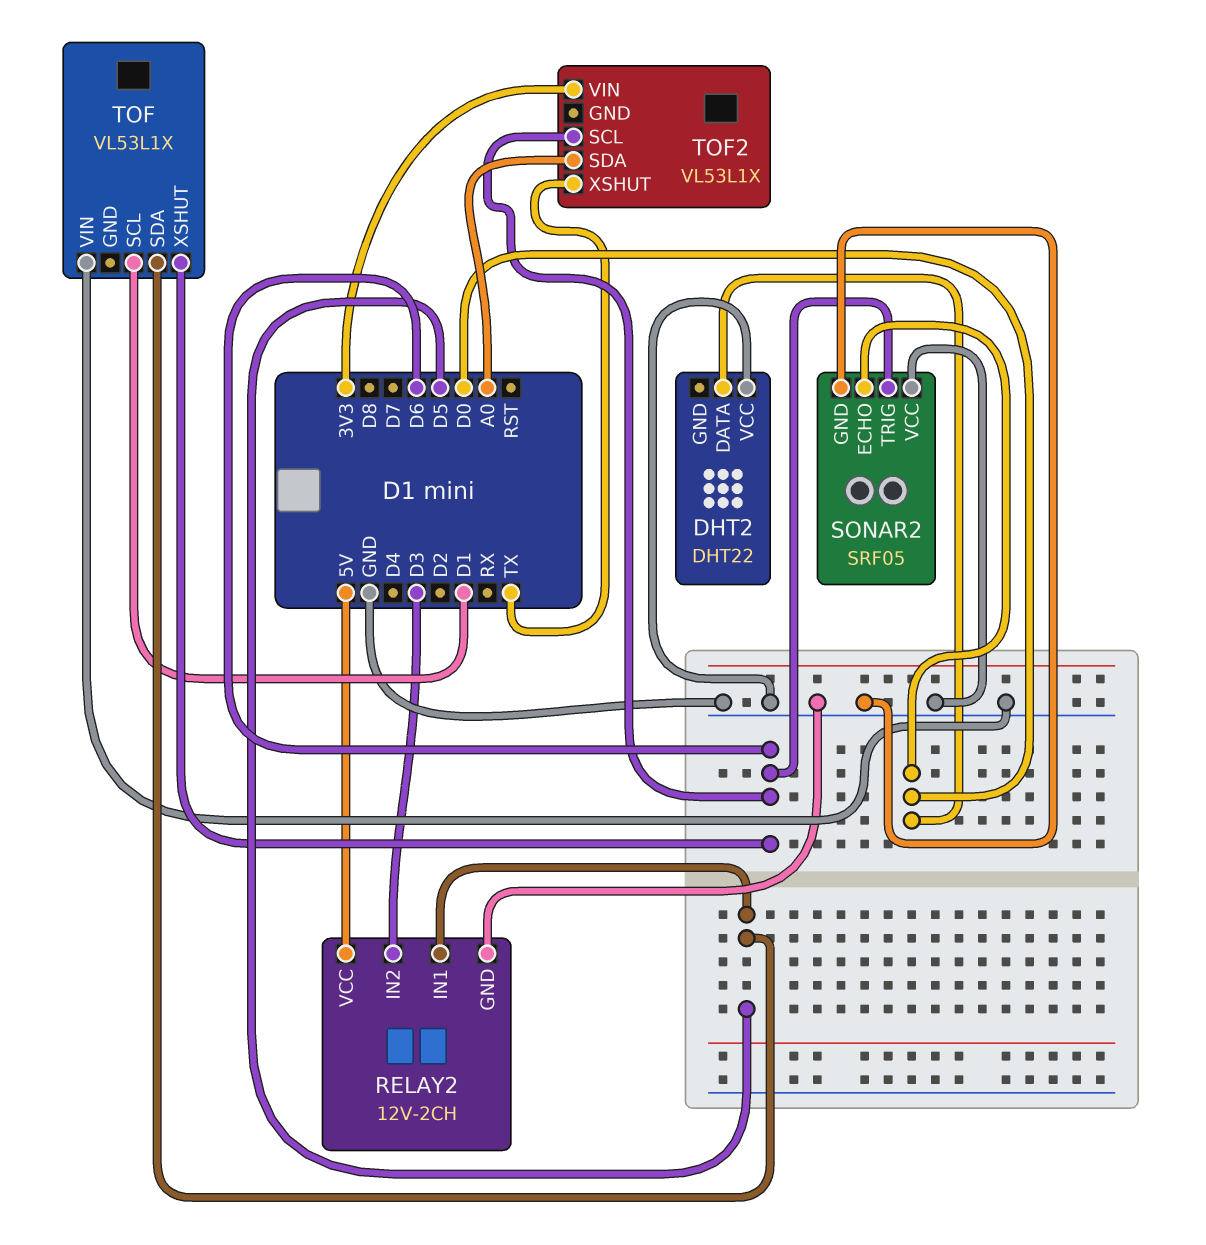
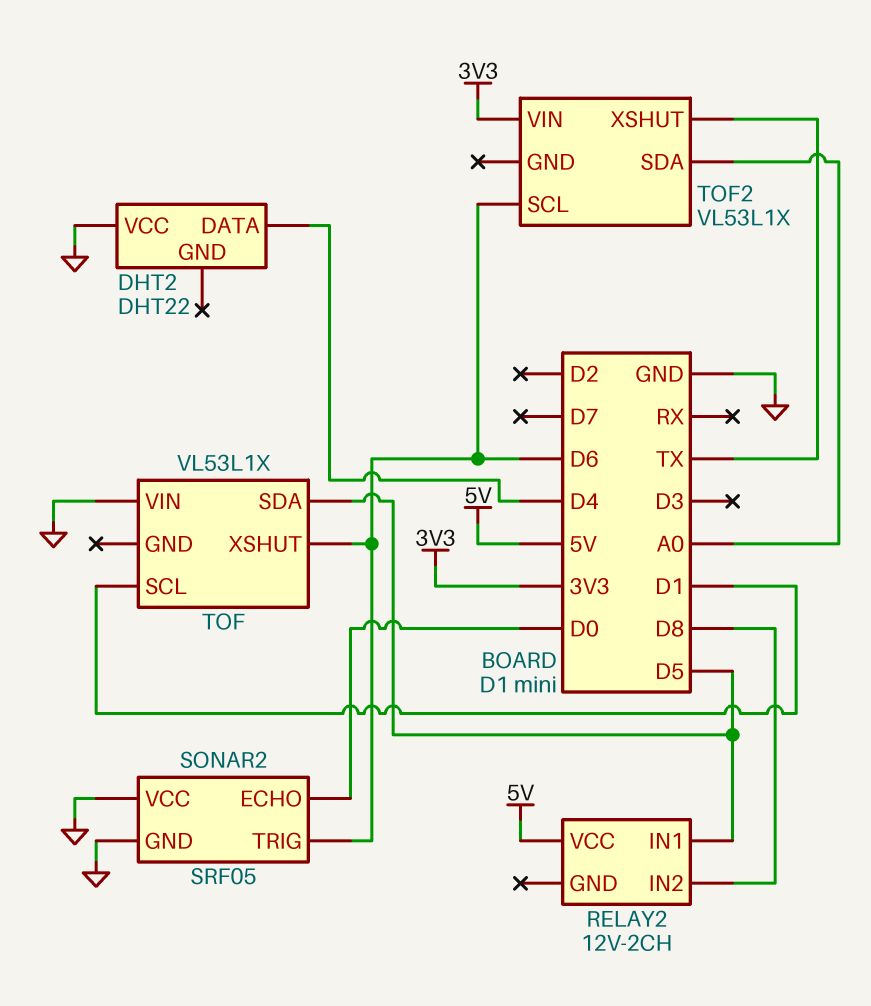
DHT2 pin DATA: D0 -> D4
RELAY2 pin GND: GND -> none
RELAY2 pin IN2: D3 -> D8

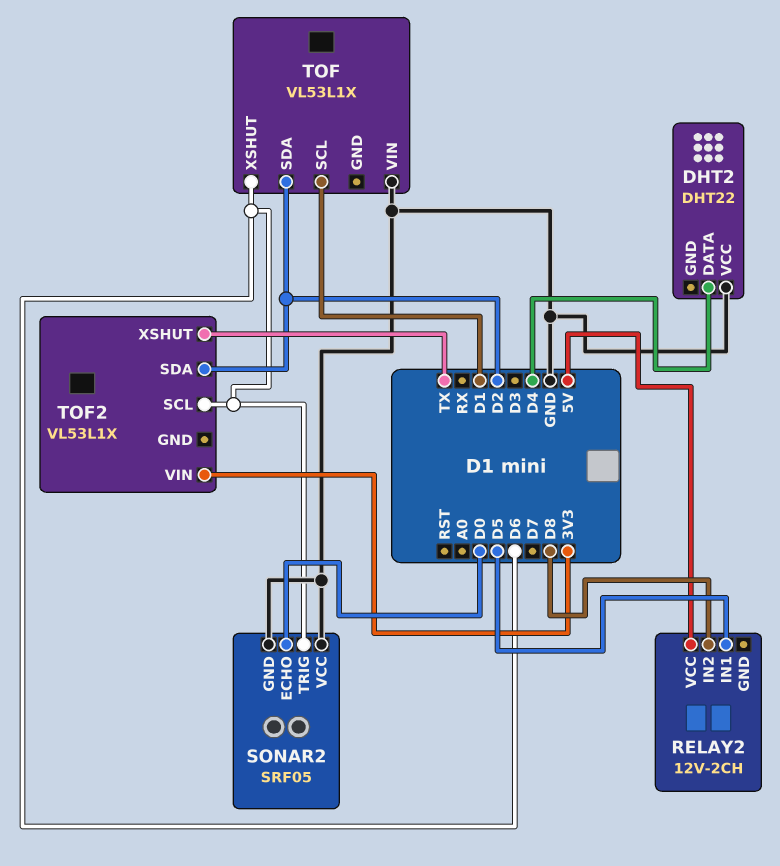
TOF pin SDA: D5 -> D2
TOF2 pin SDA: A0 -> D2

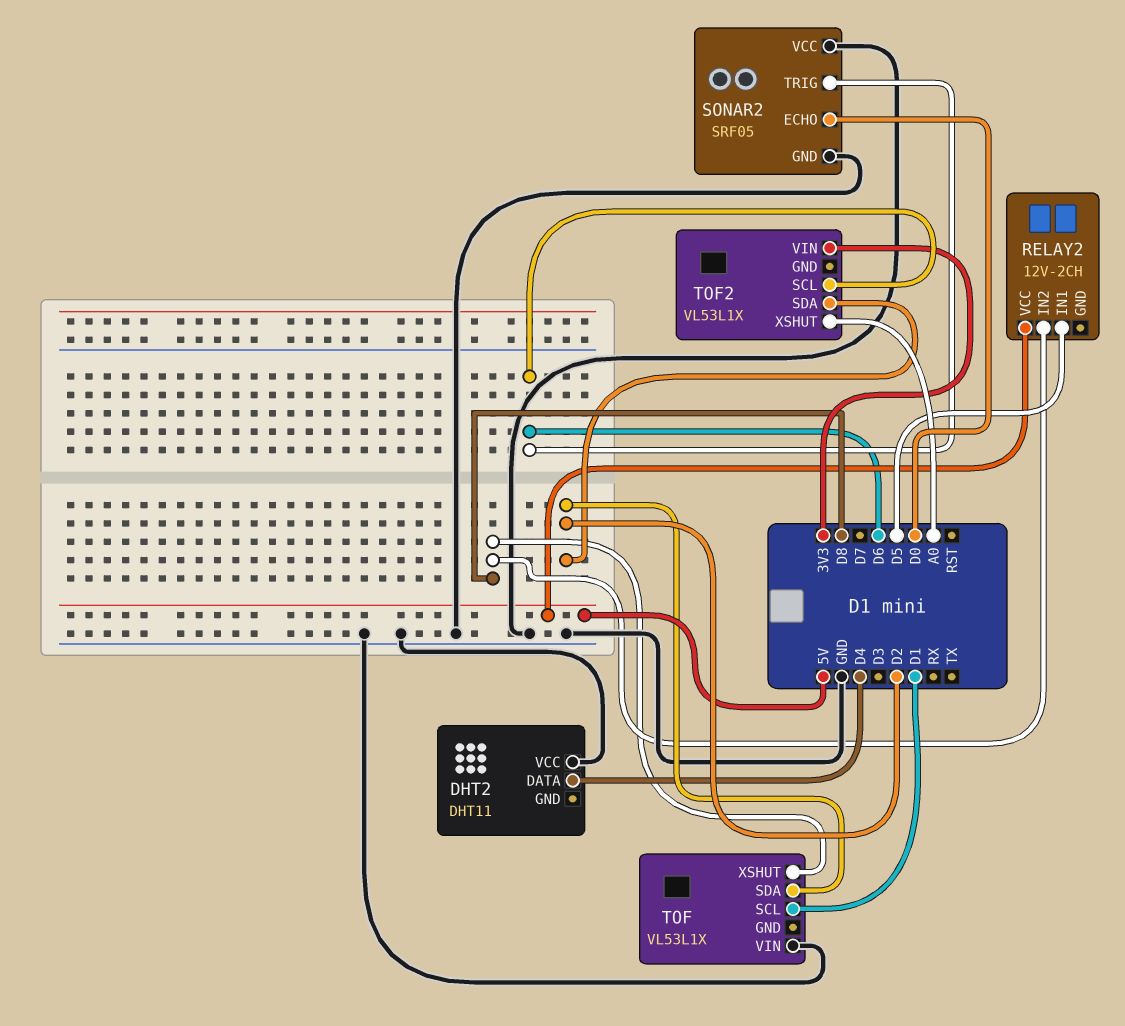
DHT2: DHT22 -> DHT11
TOF pin XSHUT: D6 -> D8
TOF2 pin XSHUT: TX -> A0

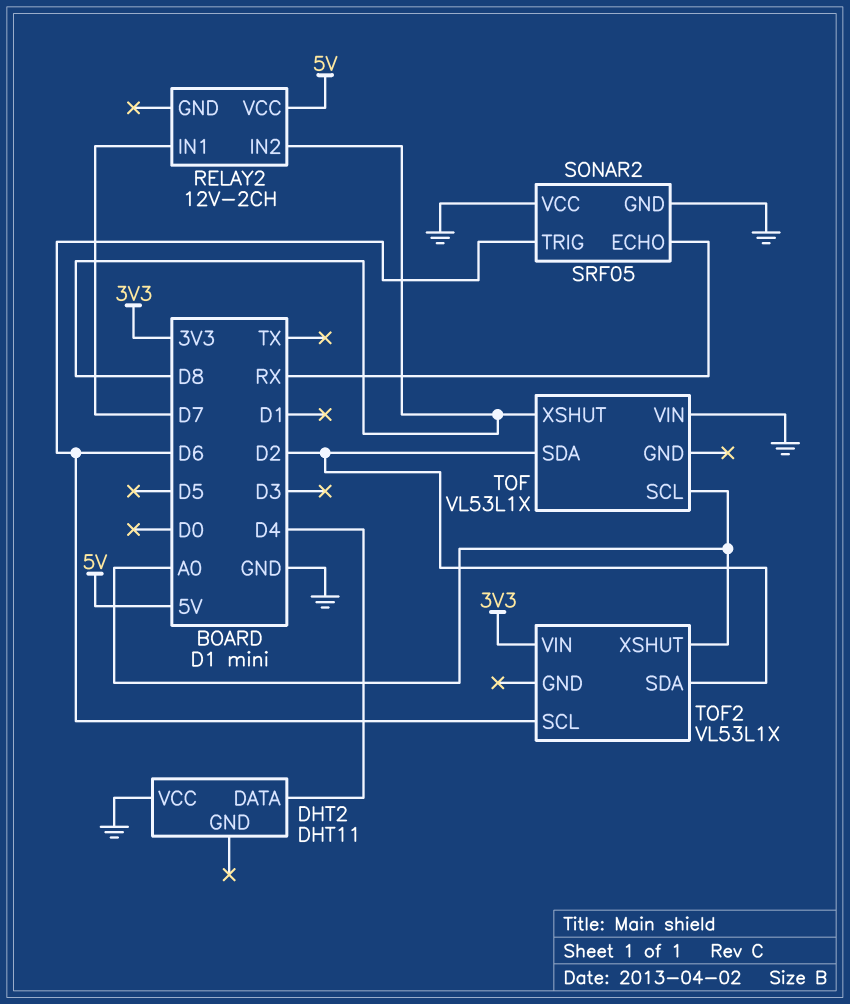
RELAY2 pin IN1: D5 -> D7
SONAR2 pin ECHO: D0 -> RX
TOF pin SCL: D1 -> A0

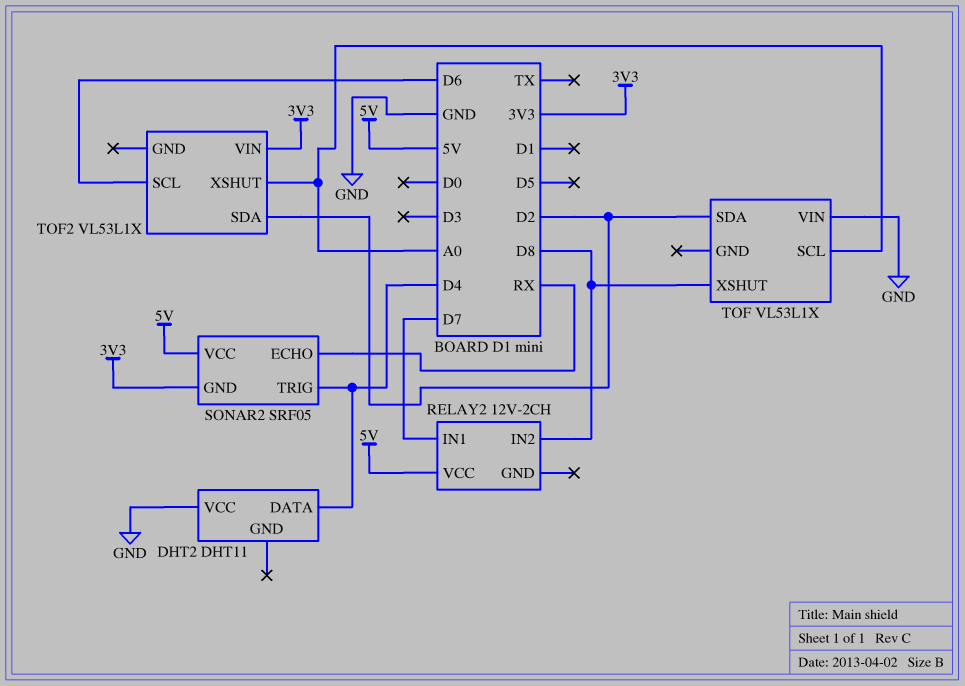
SONAR2 pin GND: GND -> 3V3
SONAR2 pin TRIG: D6 -> D4
SONAR2 pin VCC: GND -> 5V

